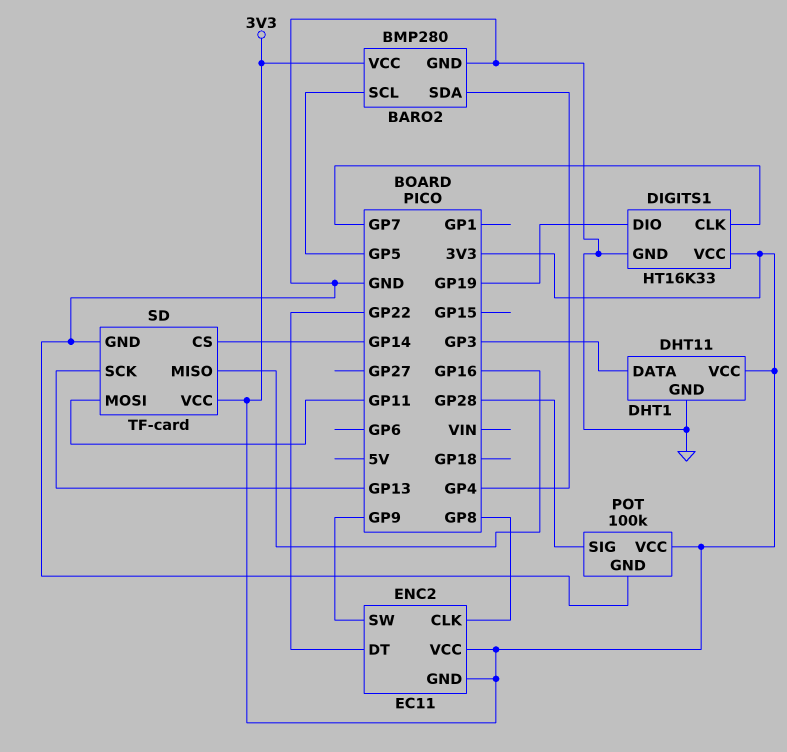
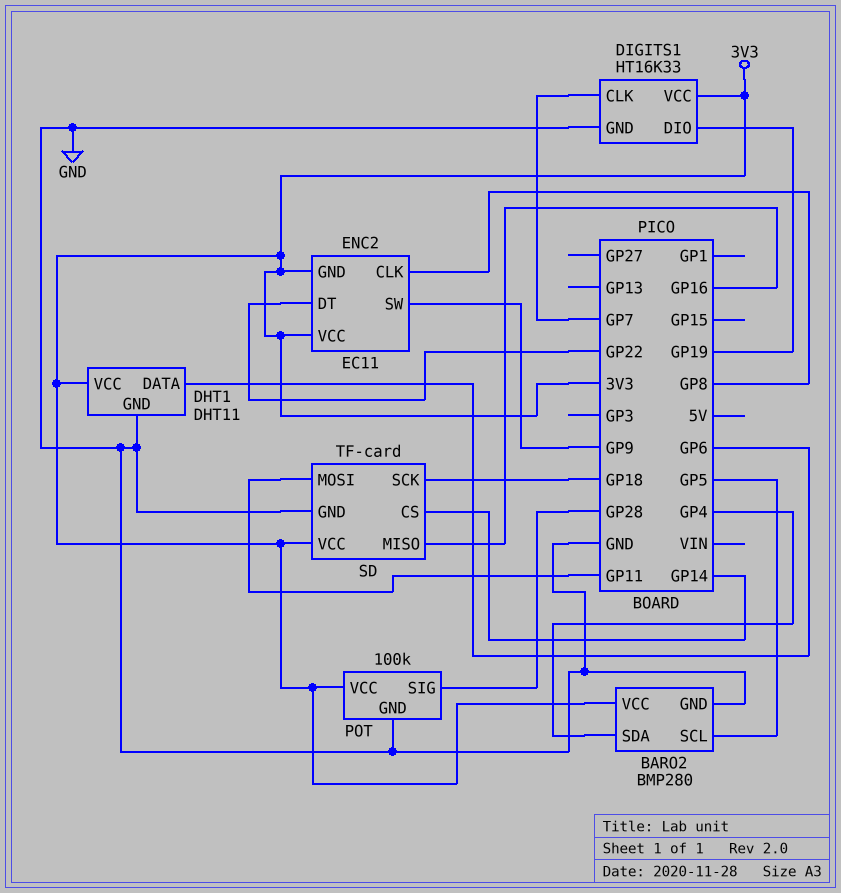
DHT1 pin DATA: GP3 -> GP6
SD pin SCK: GP13 -> GP18

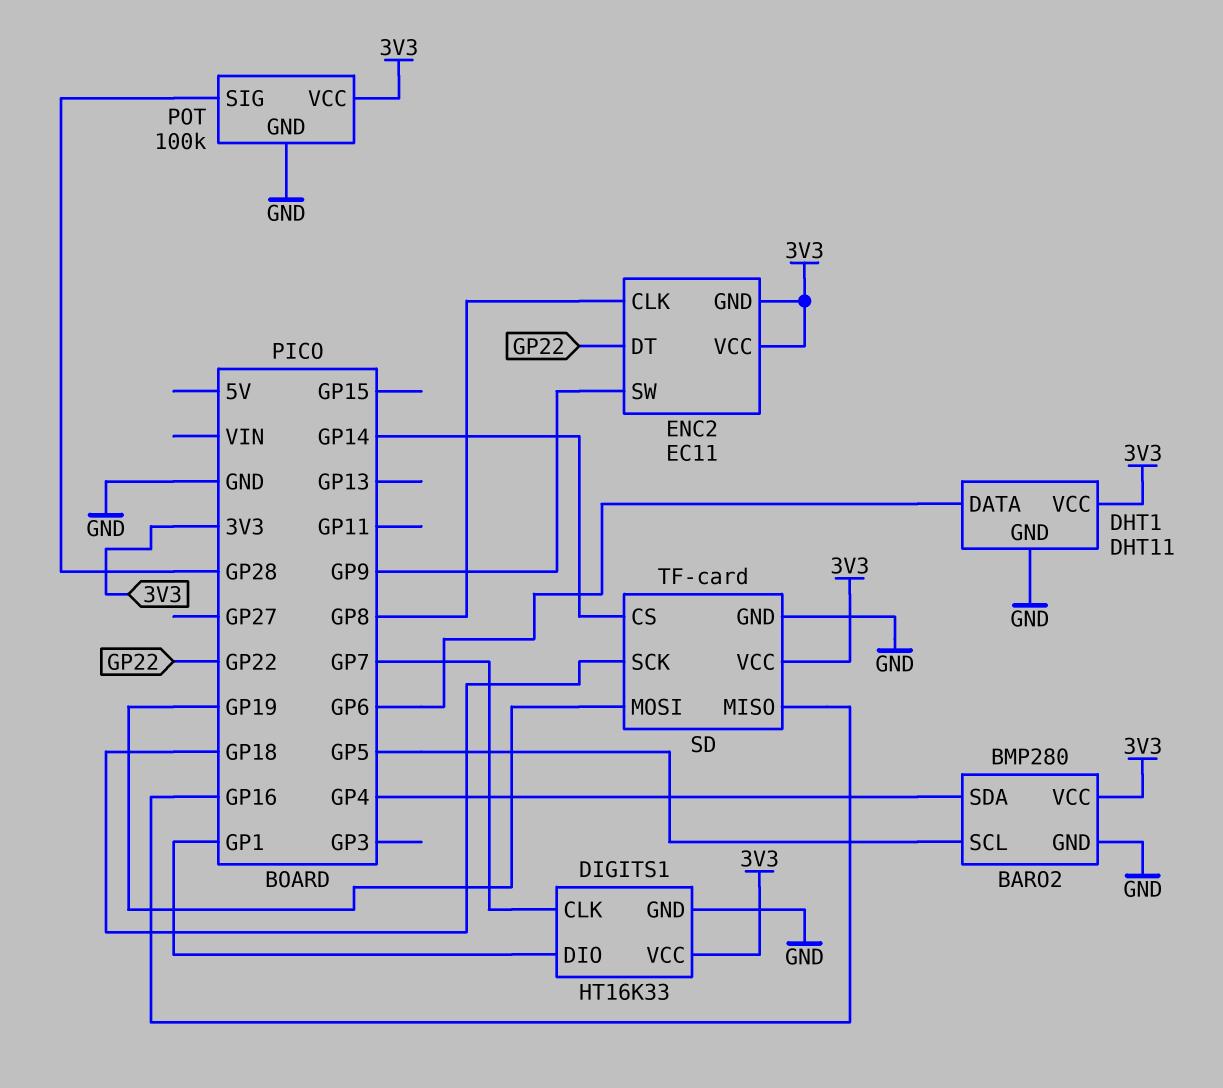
DIGITS1 pin DIO: GP19 -> GP1
SD pin MOSI: GP11 -> GP19

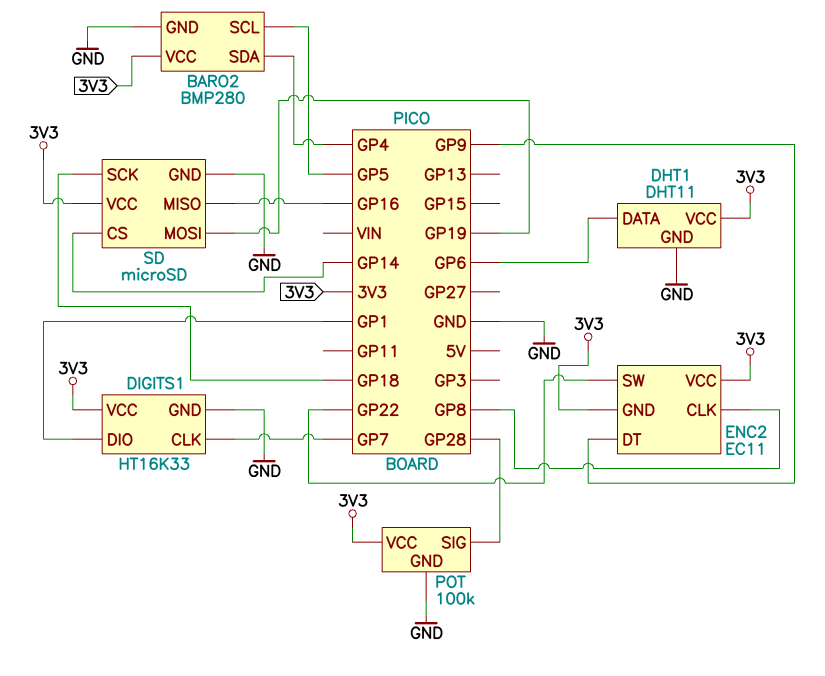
ENC2 pin DT: GP22 -> GP9
ENC2 pin SW: GP9 -> GP22
SD: TF-card -> microSD

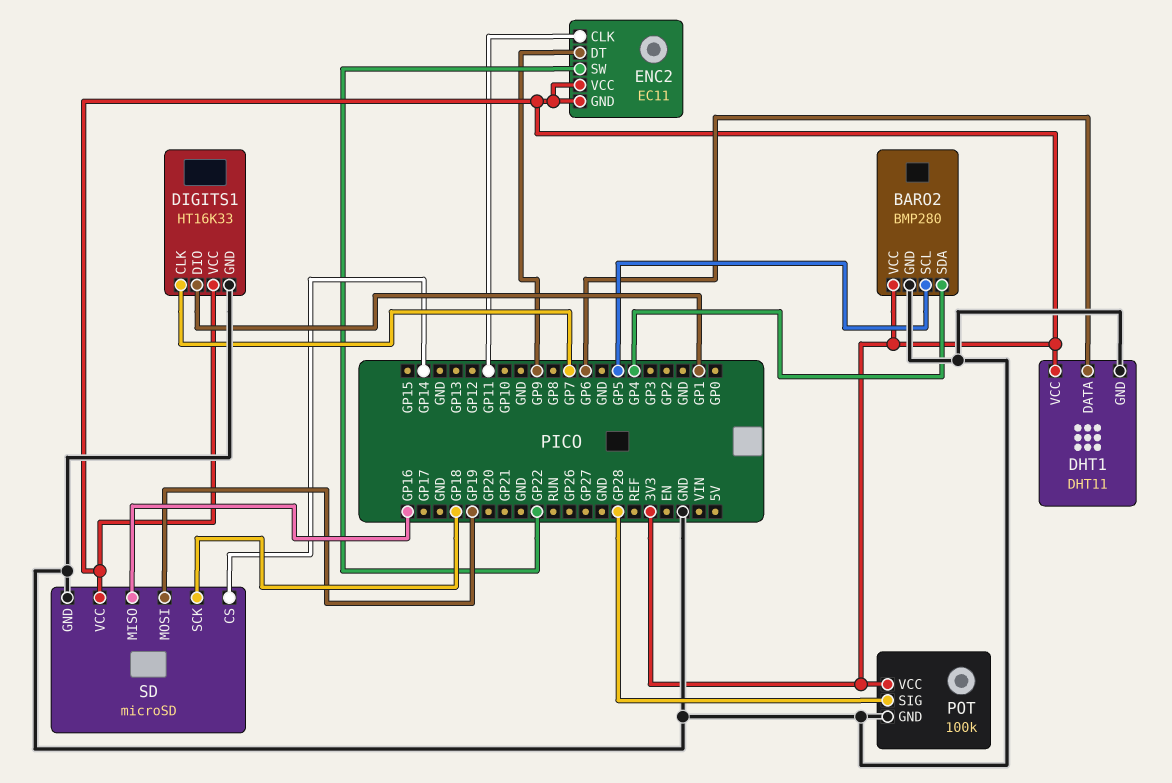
ENC2 pin CLK: GP8 -> GP11

